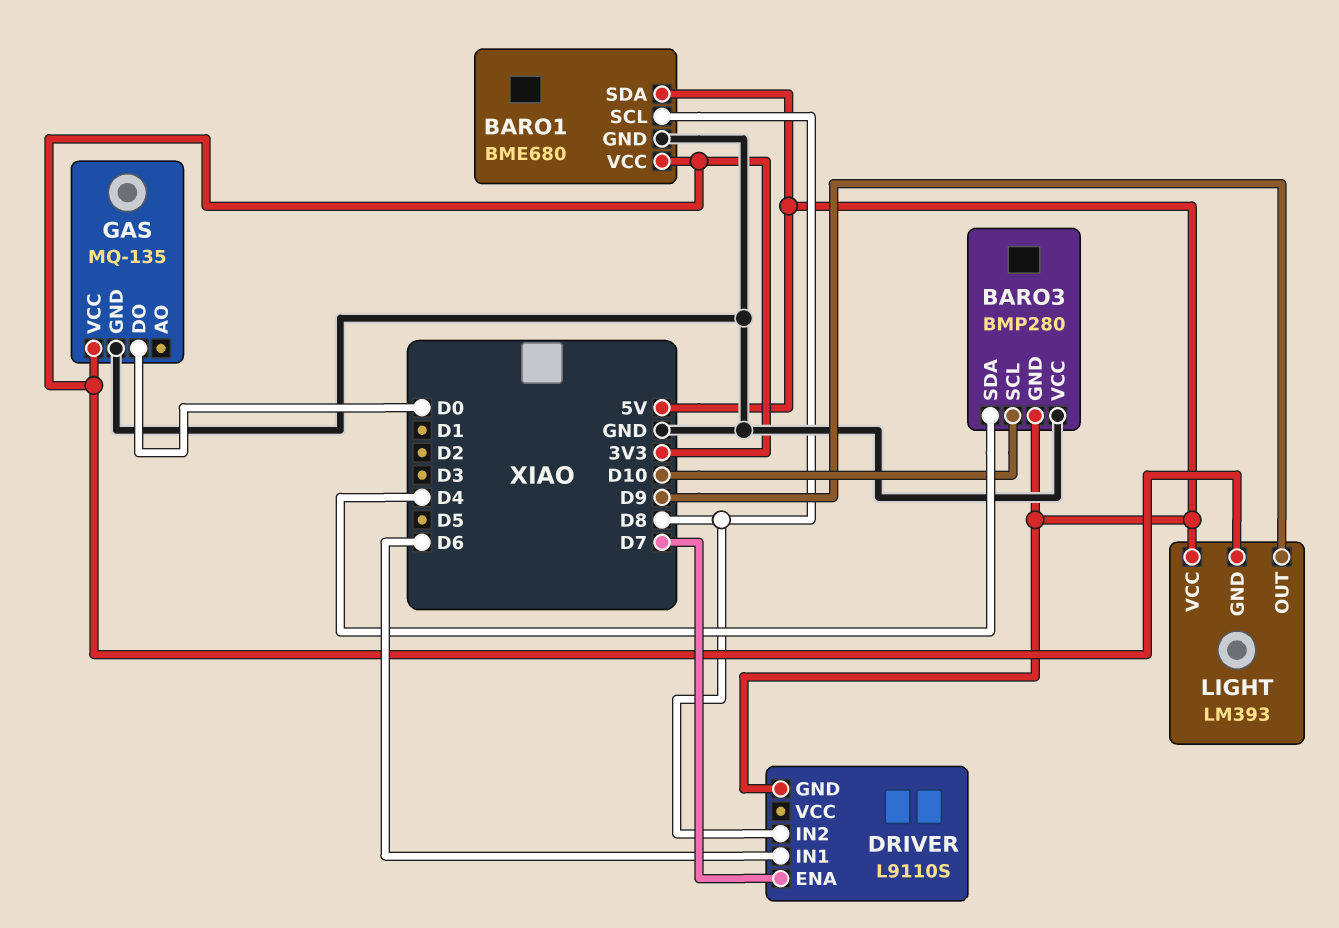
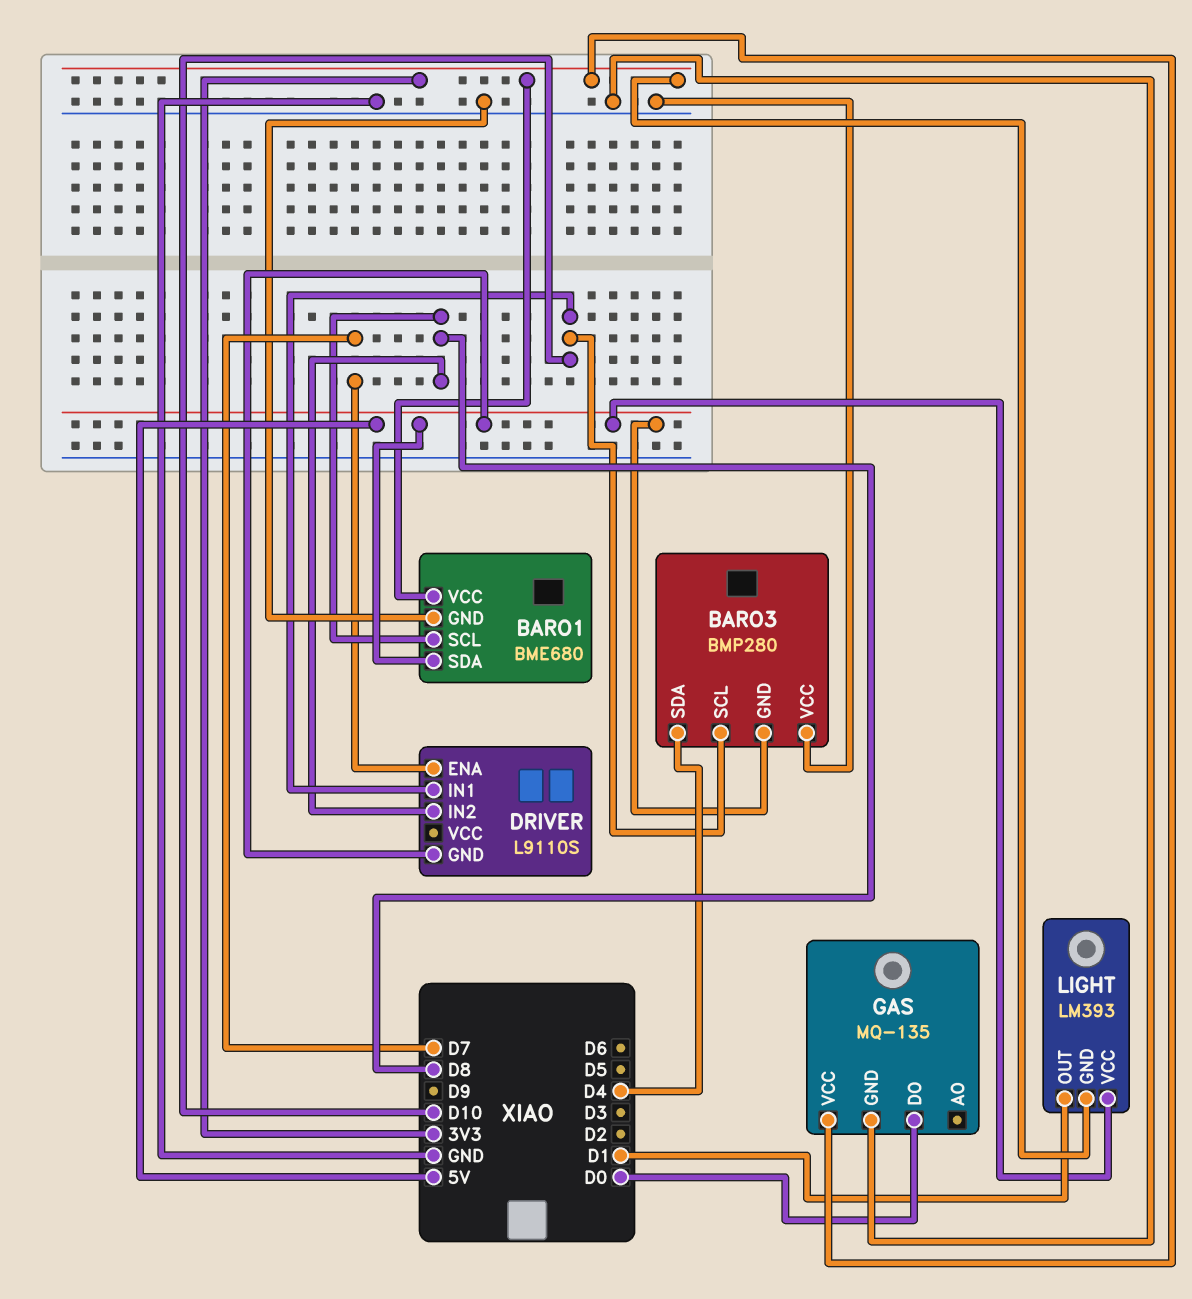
DRIVER pin IN1: D6 -> D10
LIGHT pin OUT: D9 -> D1

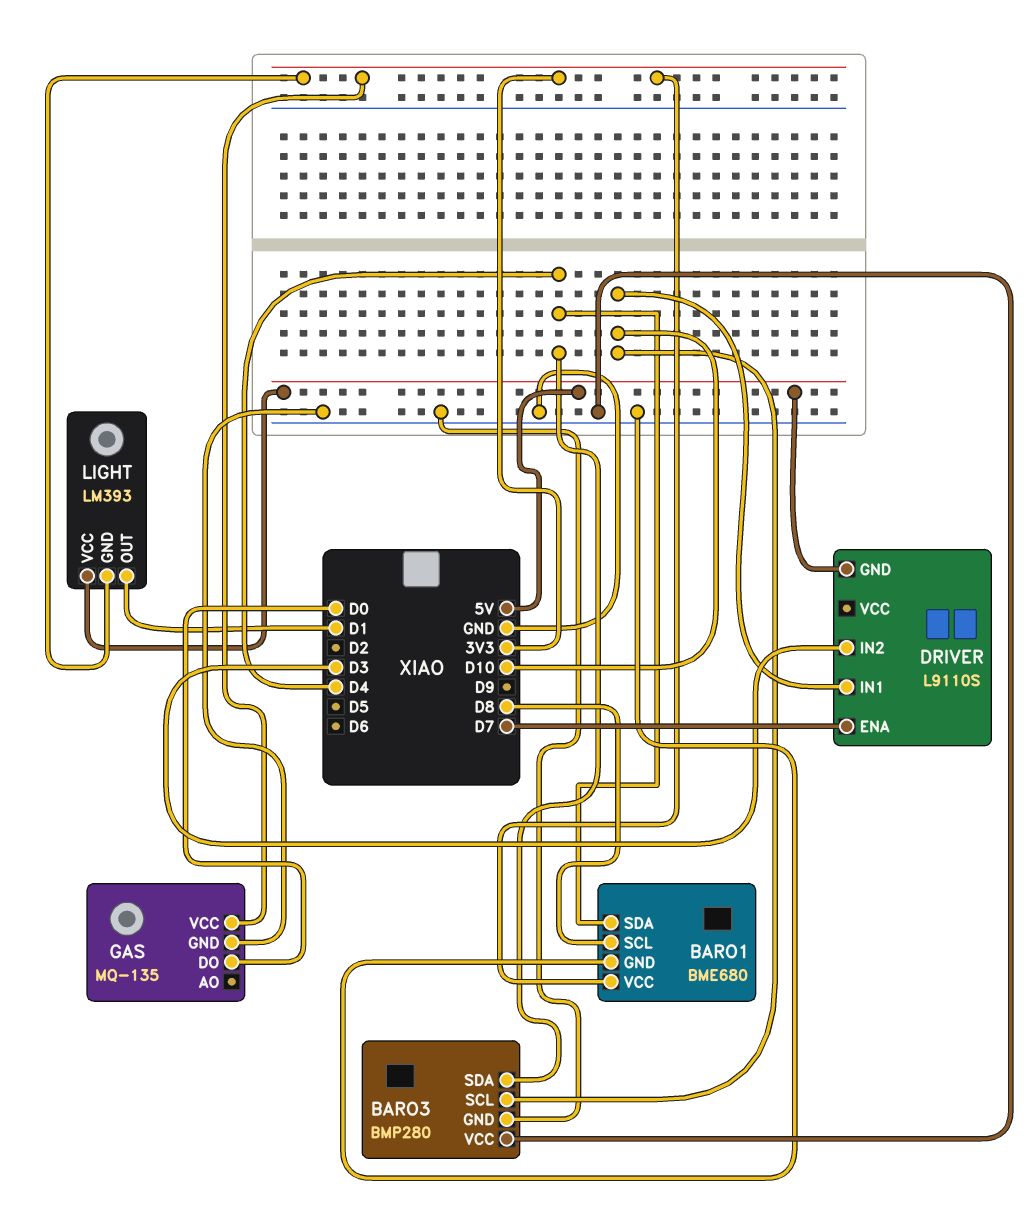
BARO1 pin SDA: 5V -> D4
BARO3 pin GND: 5V -> GND
DRIVER pin IN2: D8 -> D3

